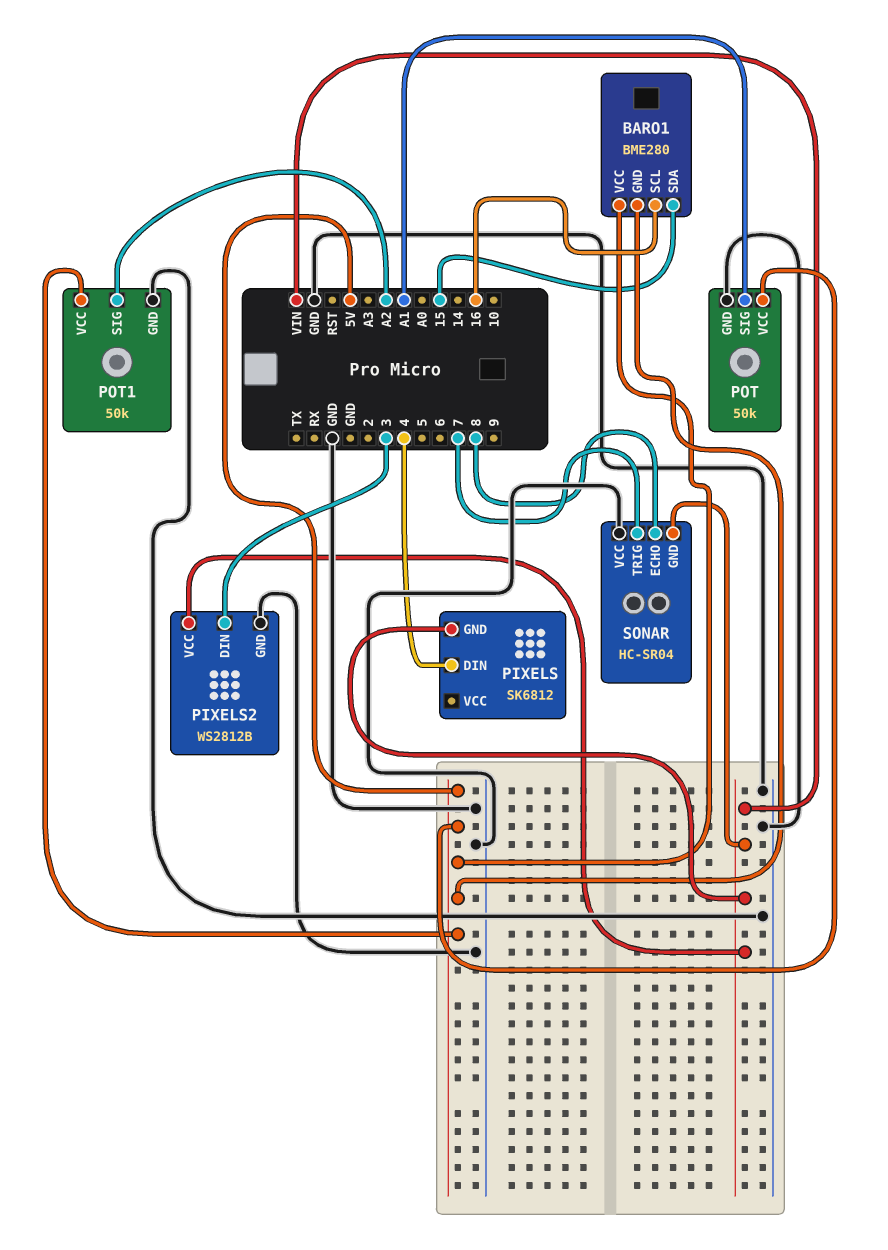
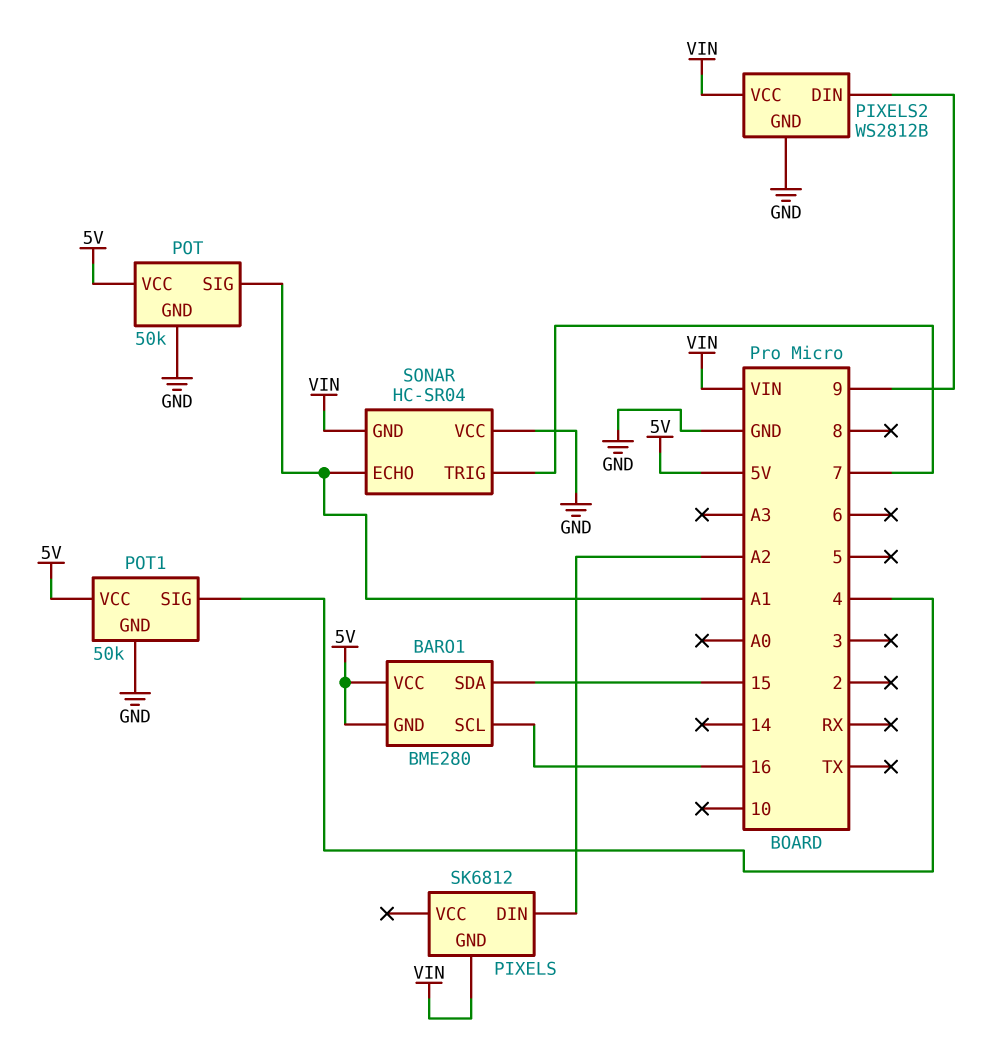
PIXELS pin DIN: 4 -> A2
PIXELS2 pin DIN: 3 -> 9
POT1 pin SIG: A2 -> 4
SONAR pin ECHO: 8 -> A1

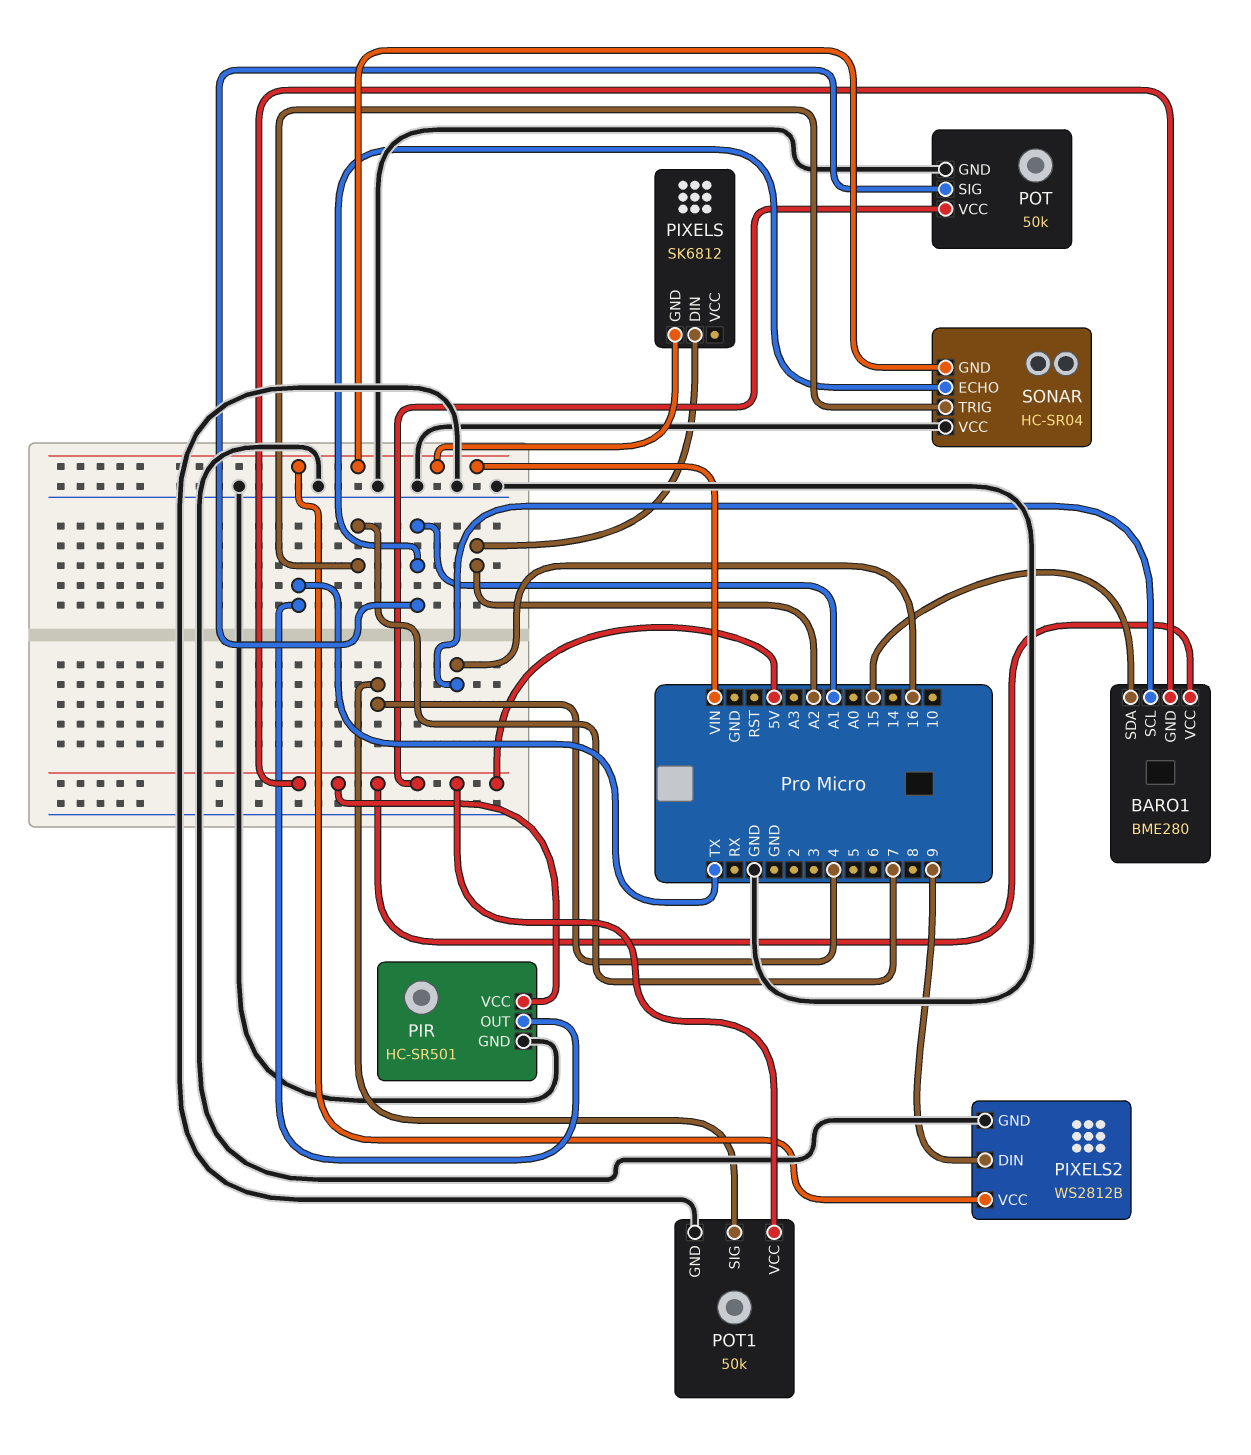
PIR: none -> HC-SR501
PIR pin GND: none -> GND
PIR pin OUT: none -> TX
PIR pin VCC: none -> 5V

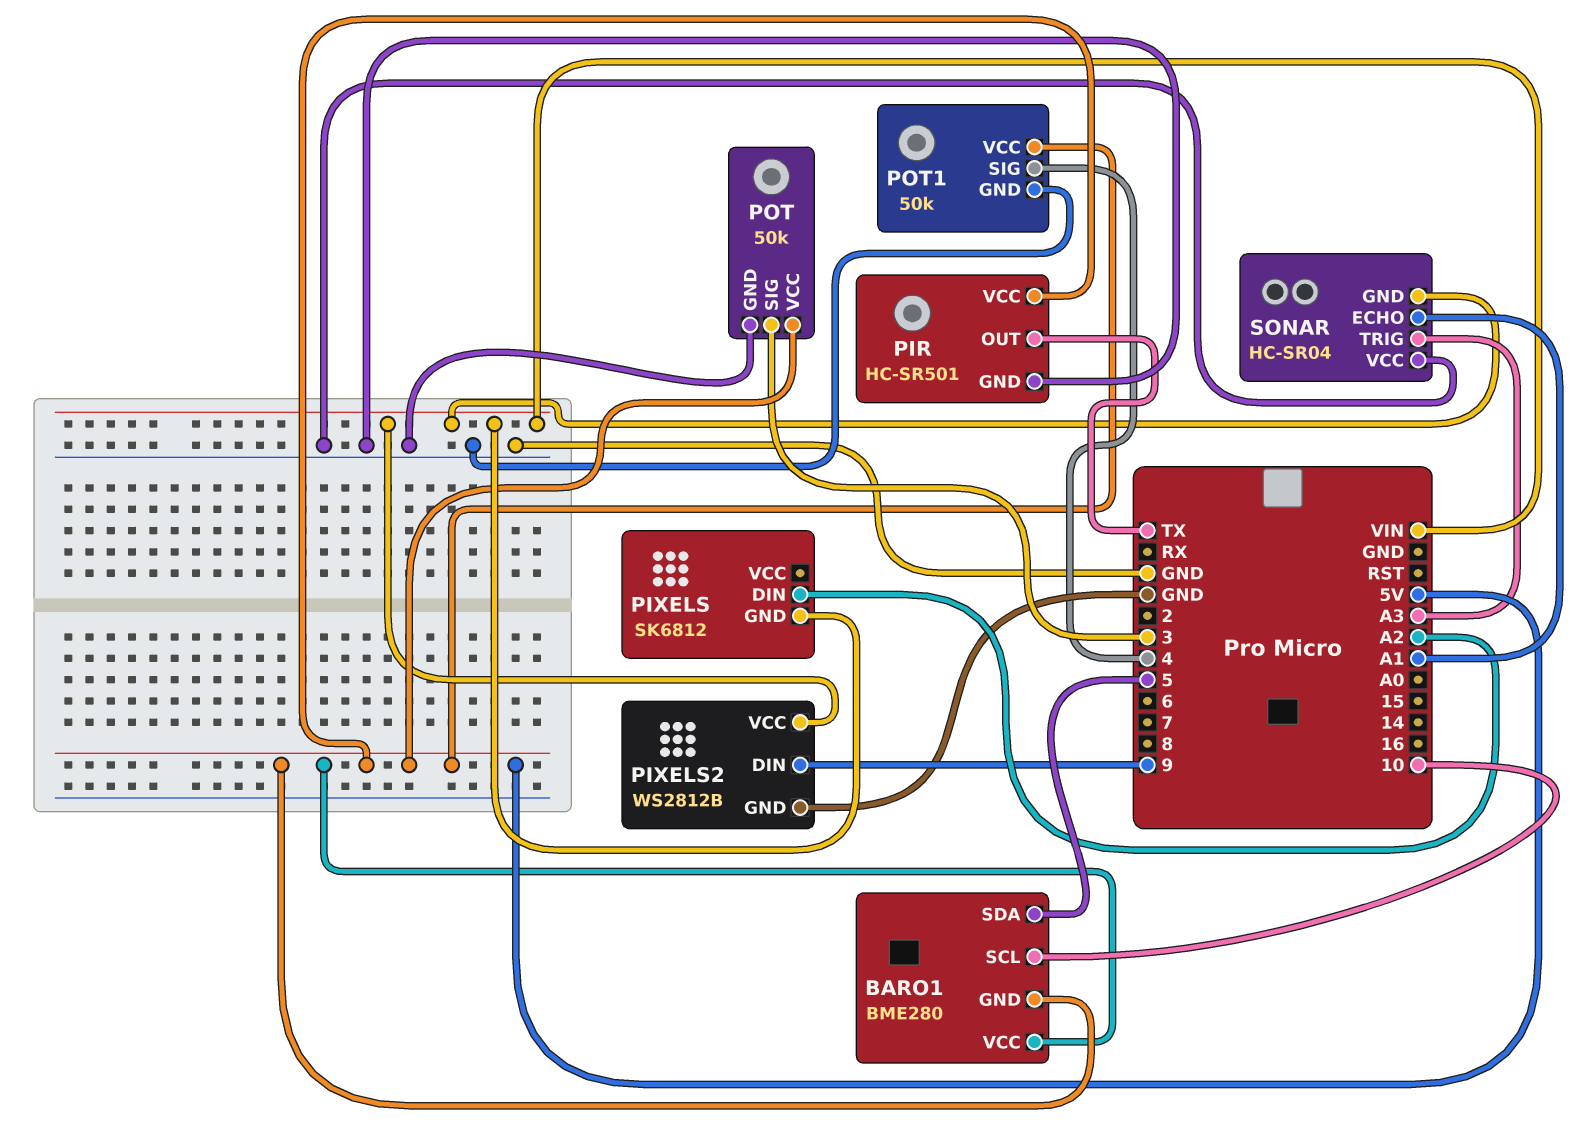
BARO1 pin SCL: 16 -> 10
BARO1 pin SDA: 15 -> 5
POT pin SIG: A1 -> 3
SONAR pin TRIG: 7 -> A3

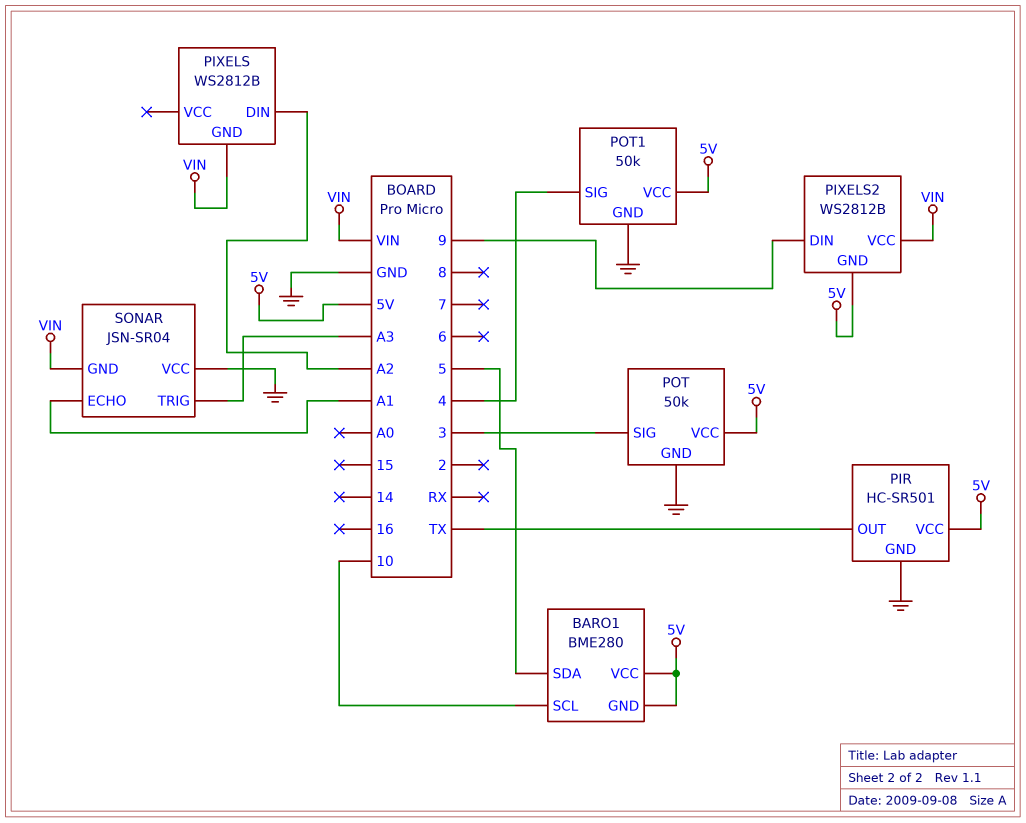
PIXELS: SK6812 -> WS2812B
PIXELS2 pin GND: GND -> 5V
SONAR: HC-SR04 -> JSN-SR04

